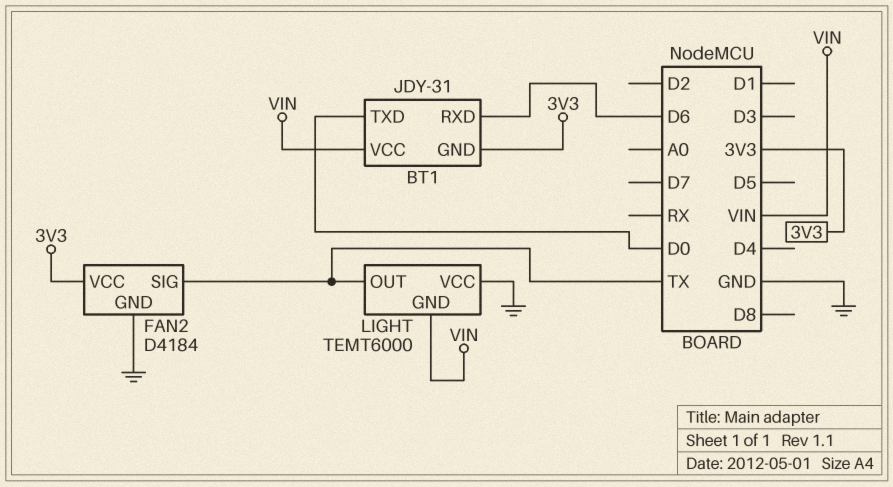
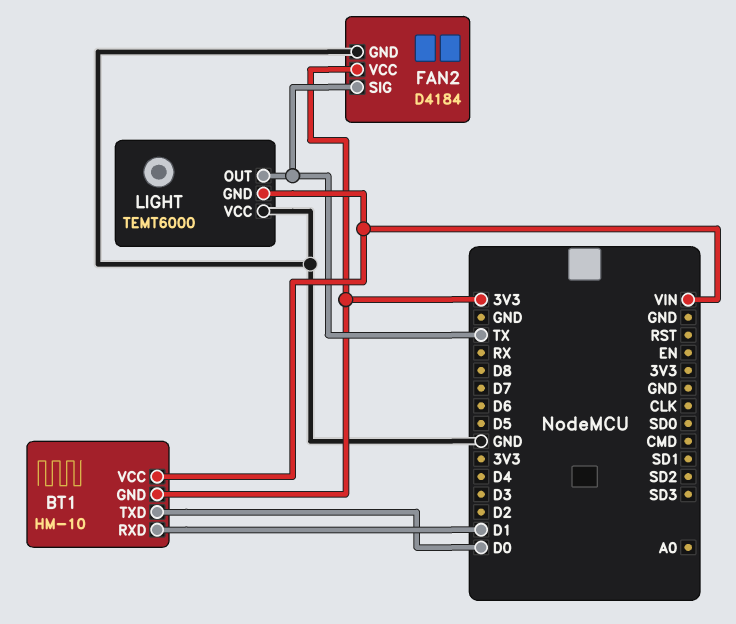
BT1: JDY-31 -> HM-10
BT1 pin RXD: D6 -> D1

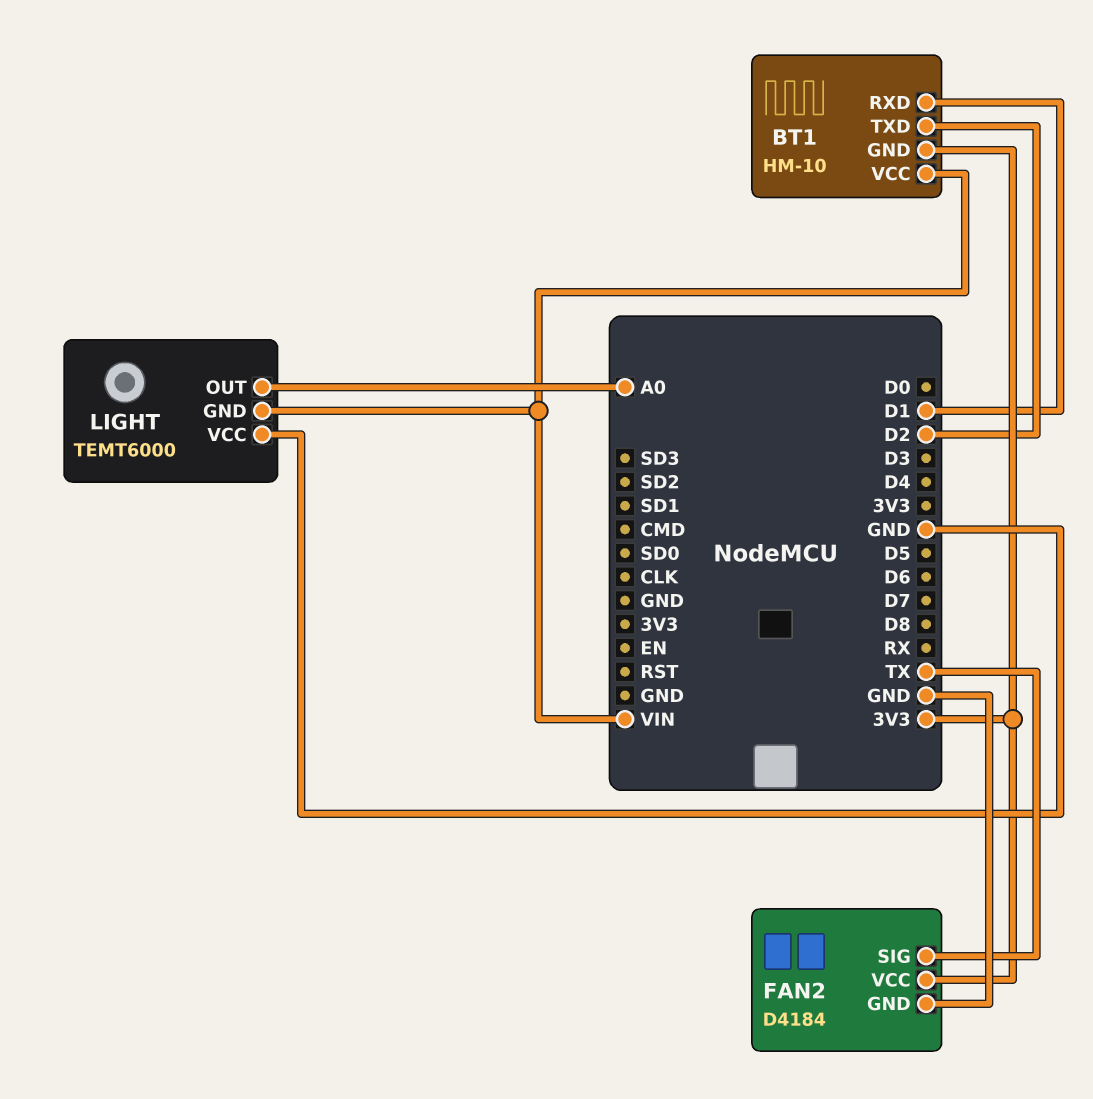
BT1 pin TXD: D0 -> D2
LIGHT pin OUT: TX -> A0

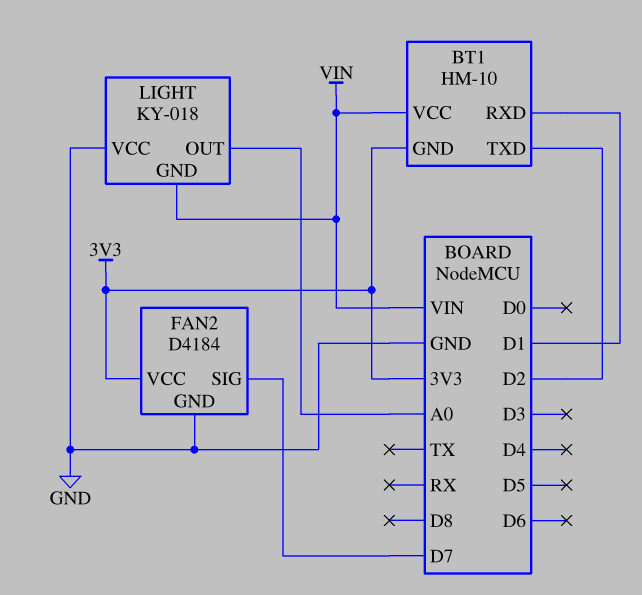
FAN2 pin SIG: TX -> D7
LIGHT: TEMT6000 -> KY-018

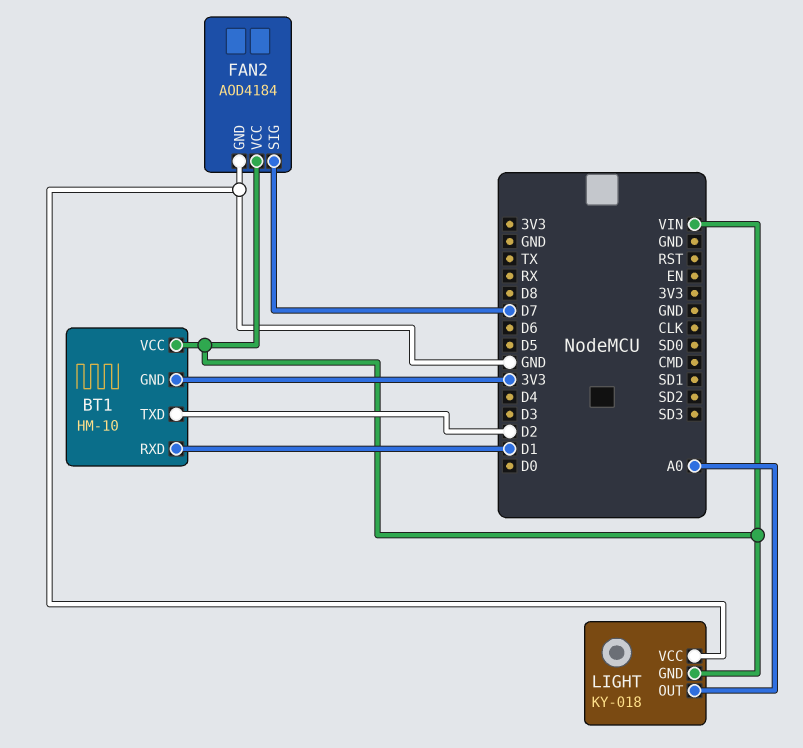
FAN2: D4184 -> AOD4184
FAN2 pin VCC: 3V3 -> VIN

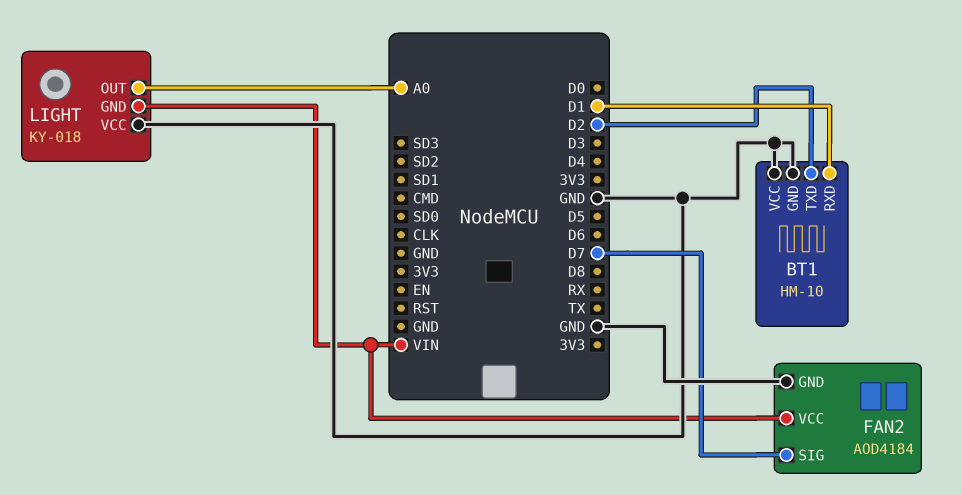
BT1 pin GND: 3V3 -> GND
BT1 pin VCC: VIN -> GND

